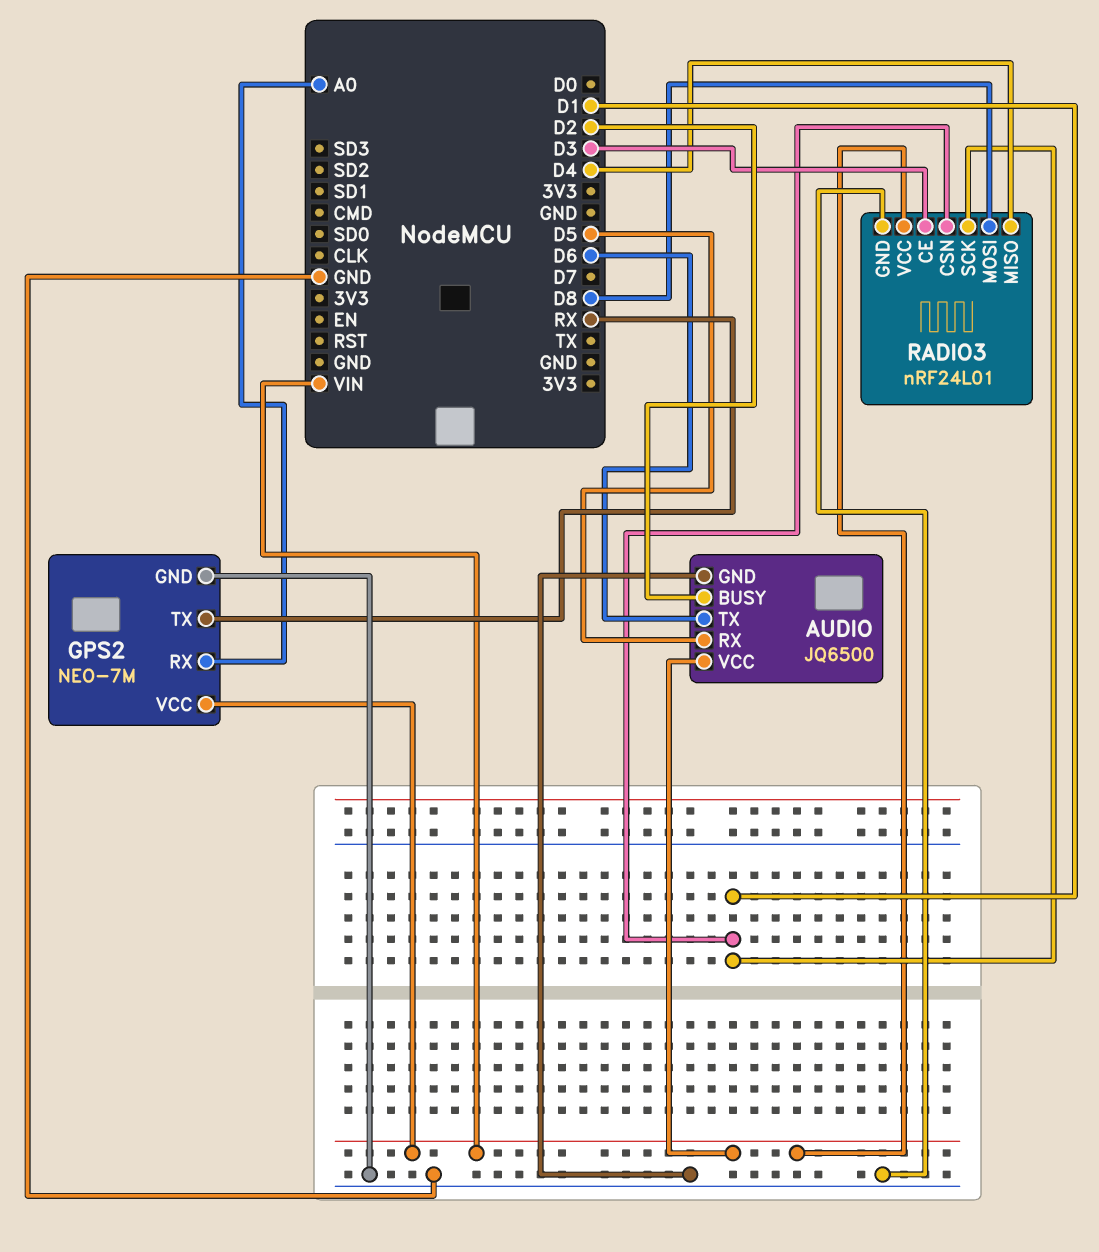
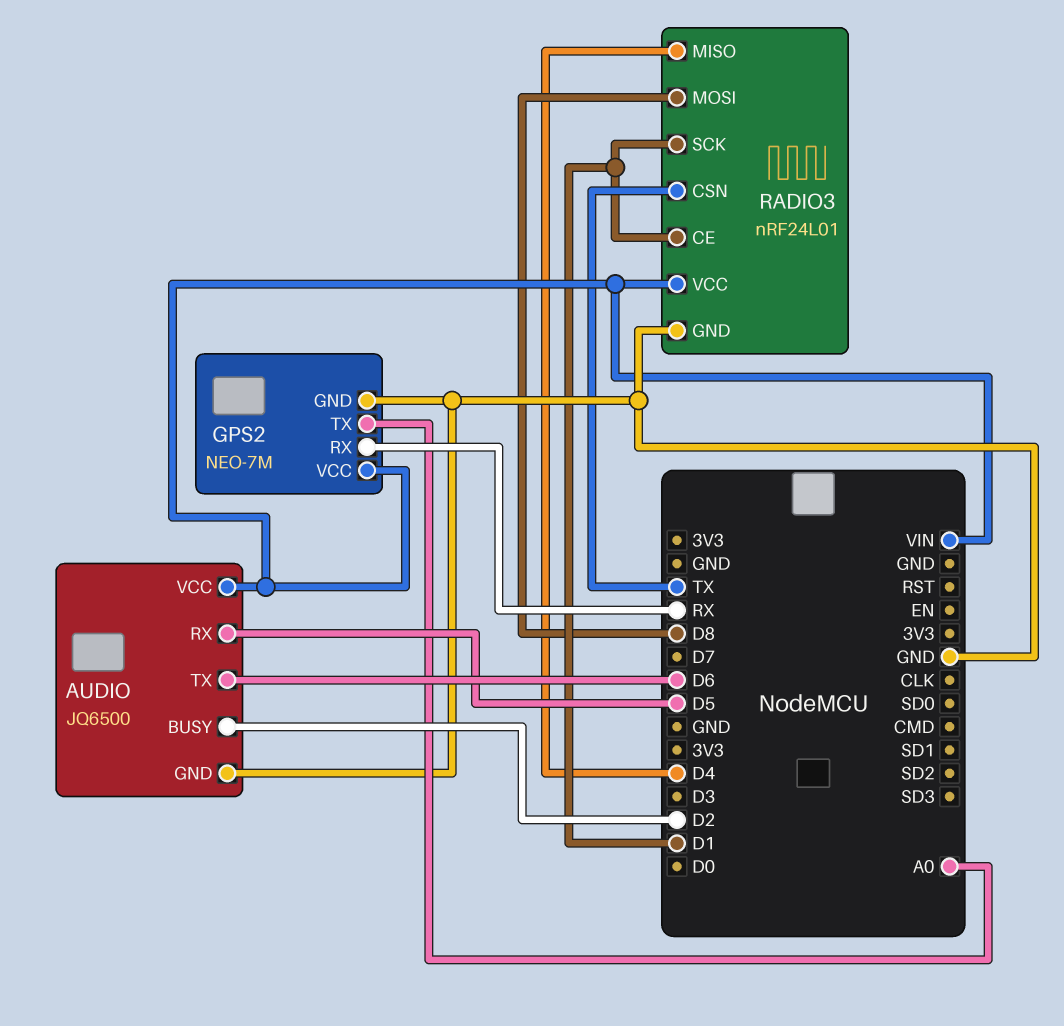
GPS2 pin RX: A0 -> RX
GPS2 pin TX: RX -> A0
RADIO3 pin CE: D3 -> D1
RADIO3 pin CSN: D1 -> TX

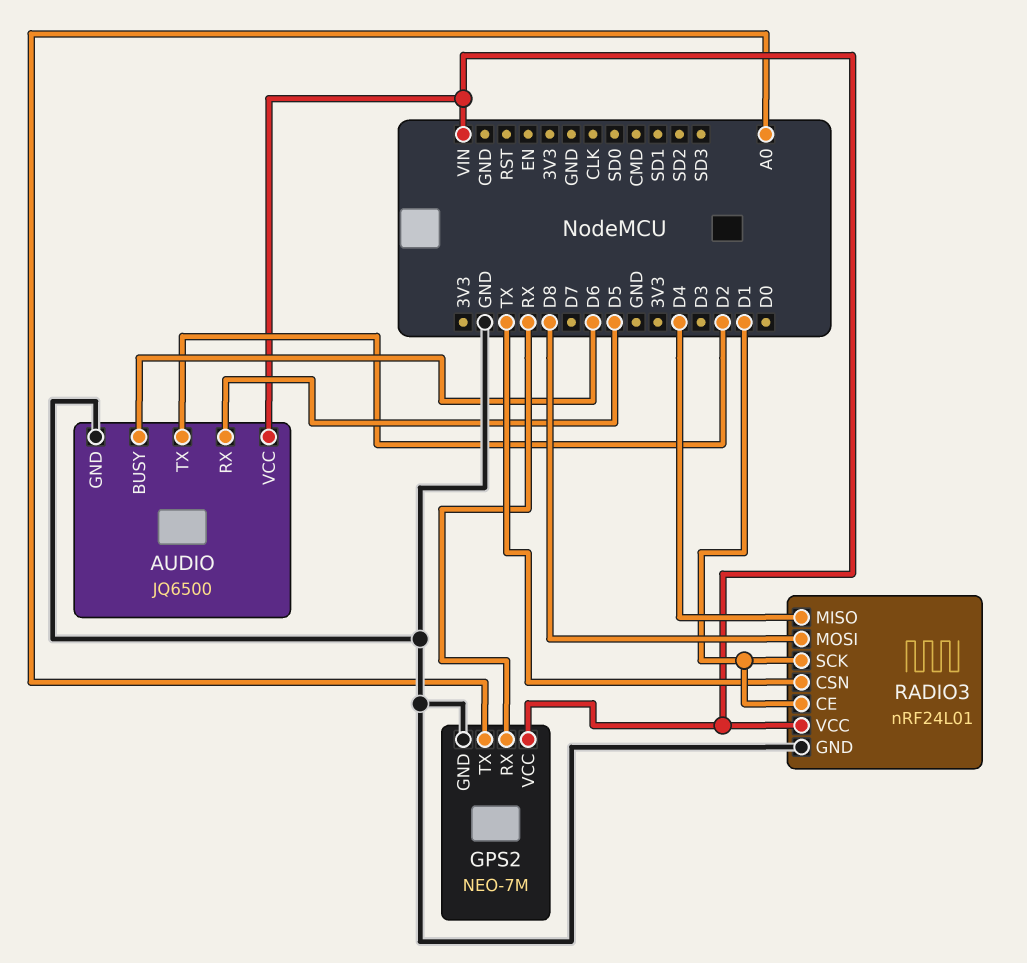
AUDIO pin BUSY: D2 -> D6
AUDIO pin TX: D6 -> D2

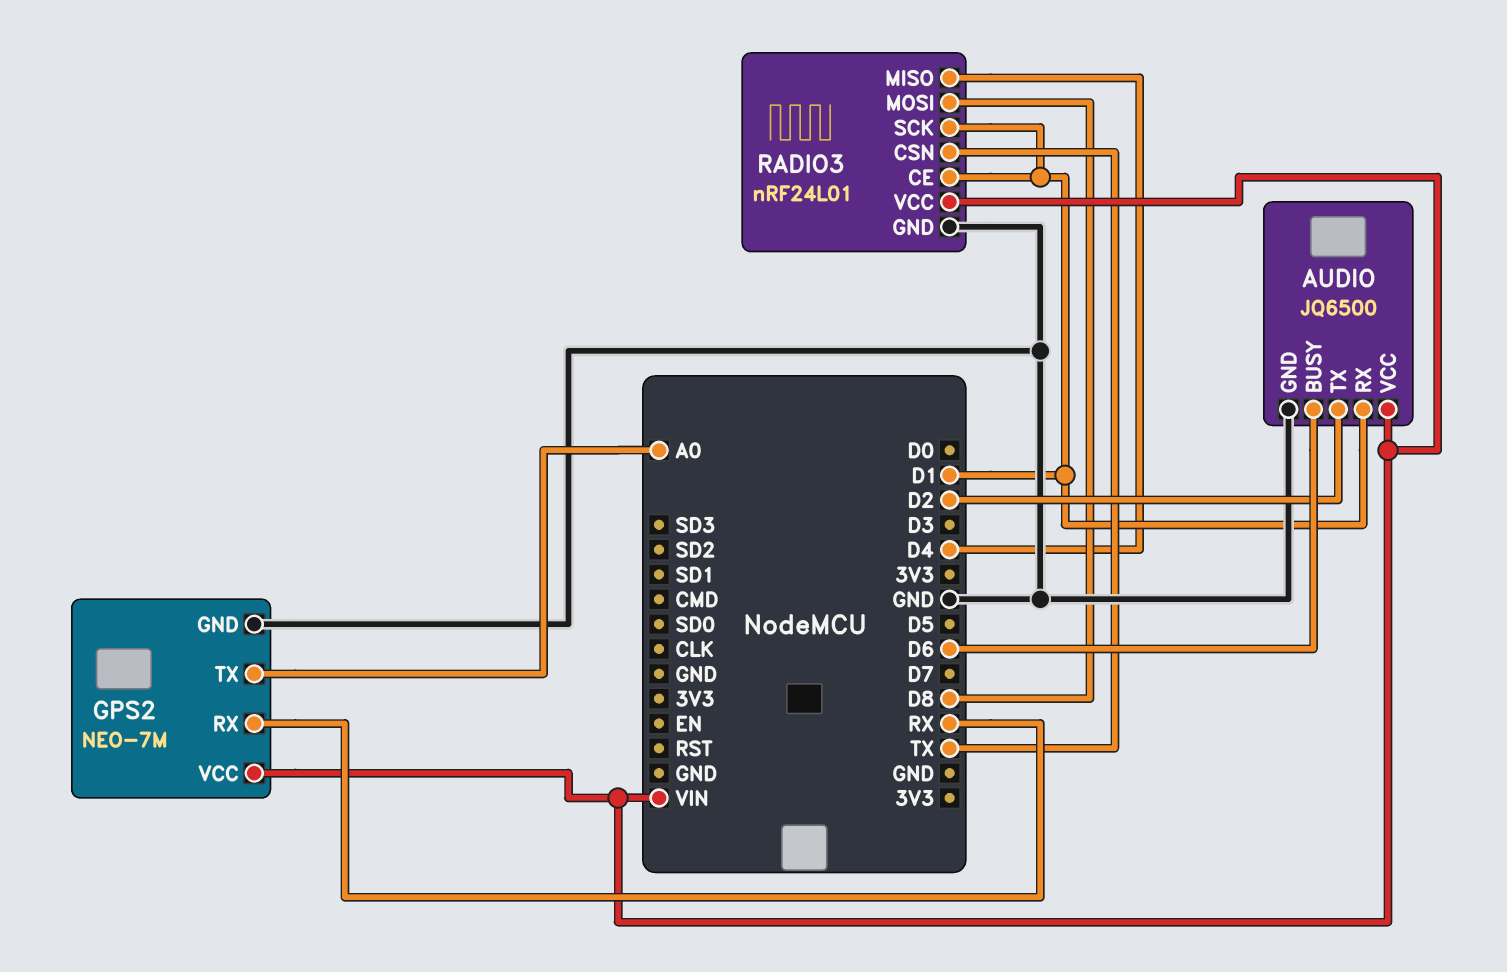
AUDIO pin RX: D5 -> D1

